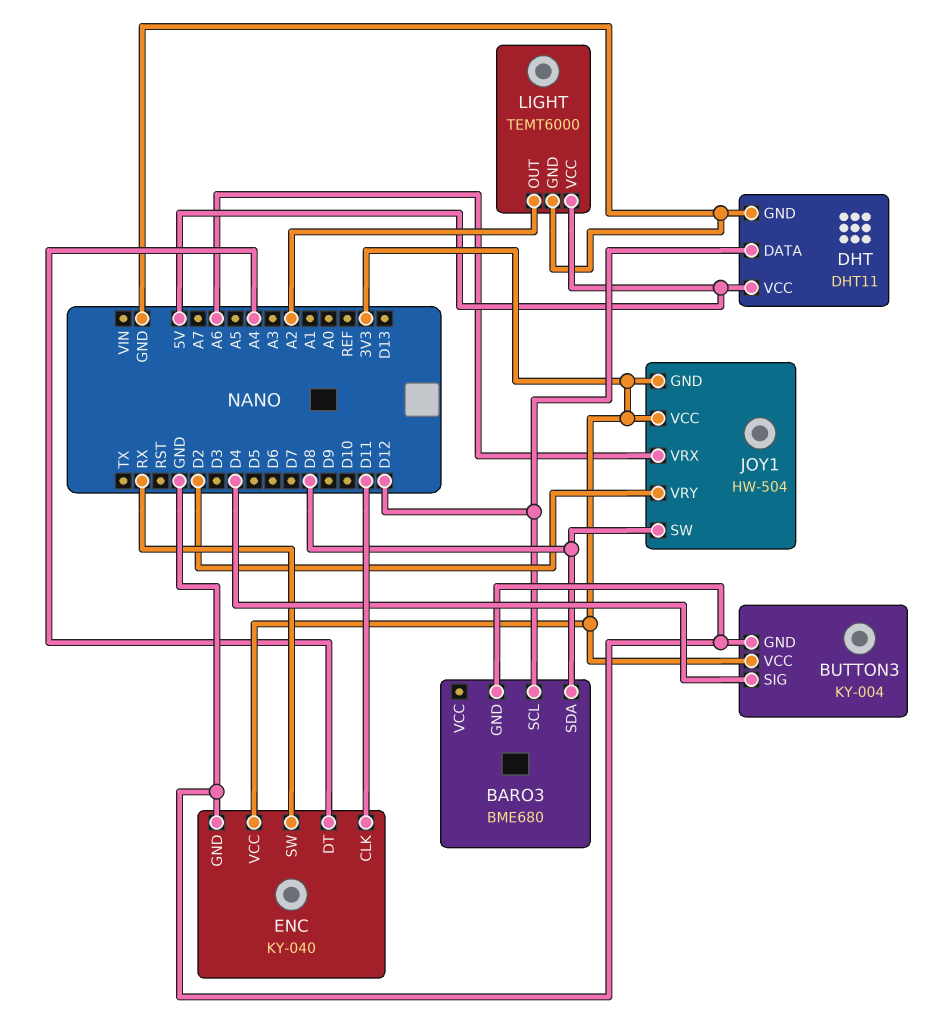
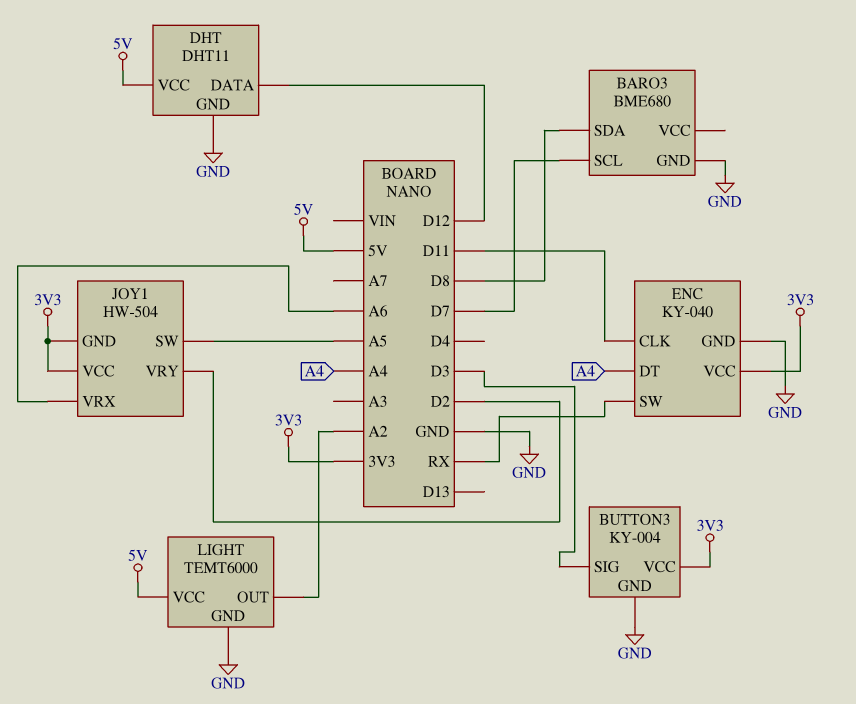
BARO3 pin SCL: D12 -> D7
BUTTON3 pin SIG: D4 -> D3
JOY1 pin SW: D8 -> A5

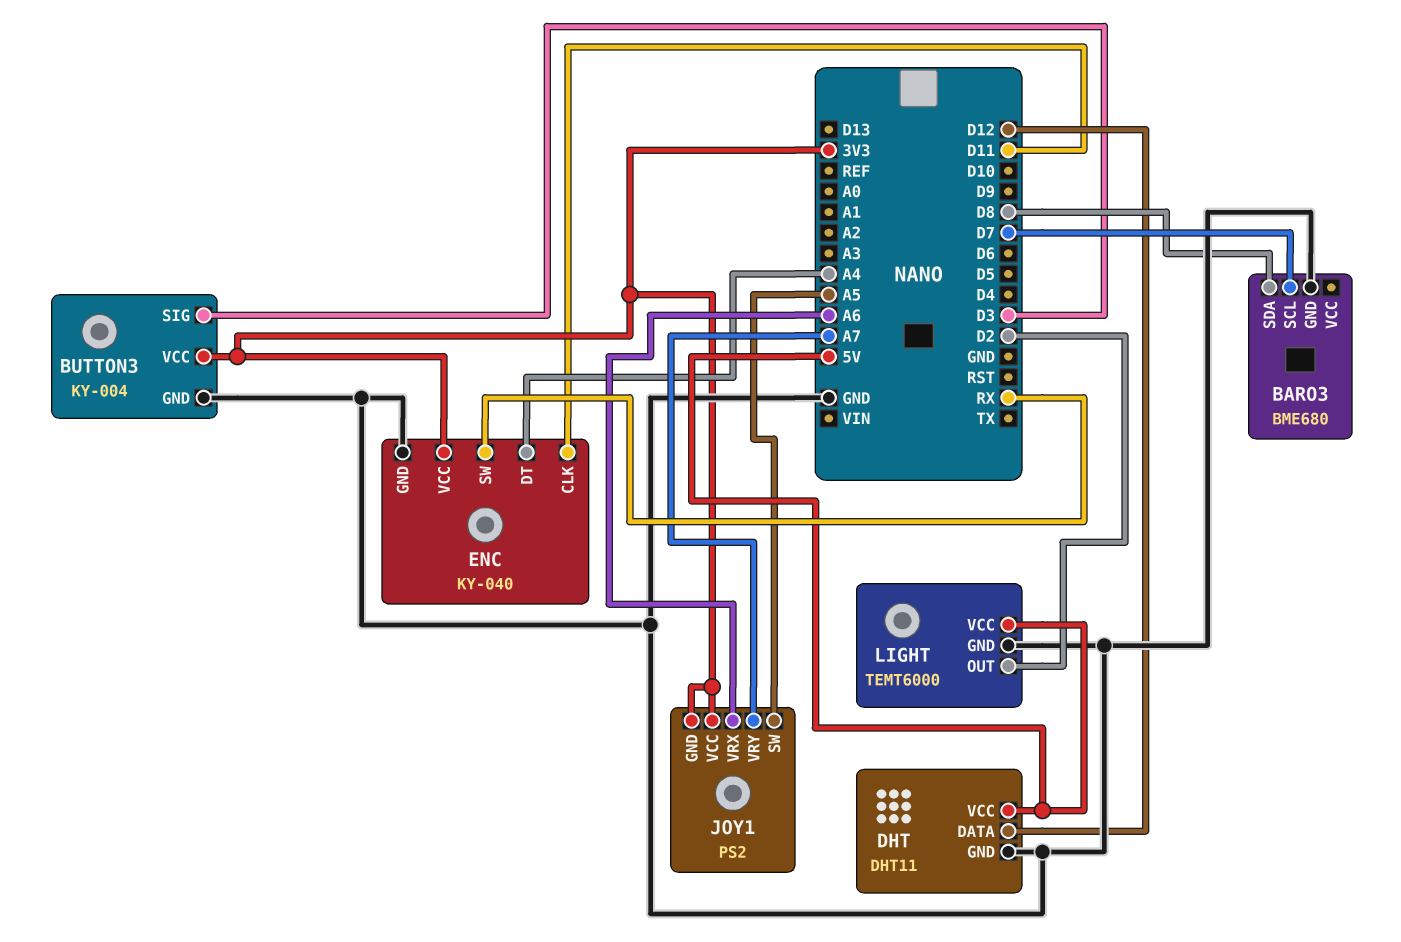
JOY1: HW-504 -> PS2
JOY1 pin VRY: D2 -> A7
LIGHT pin OUT: A2 -> D2

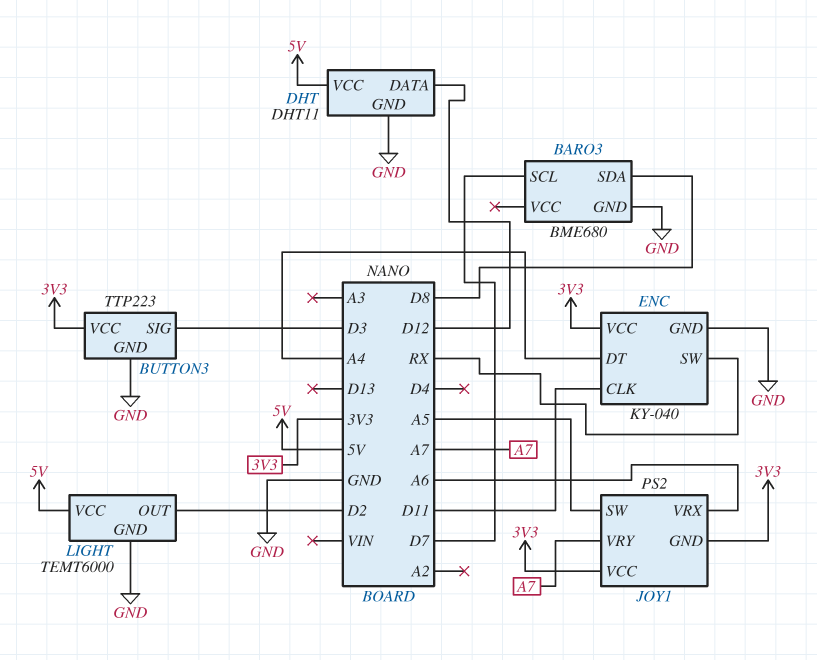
BUTTON3: KY-004 -> TTP223

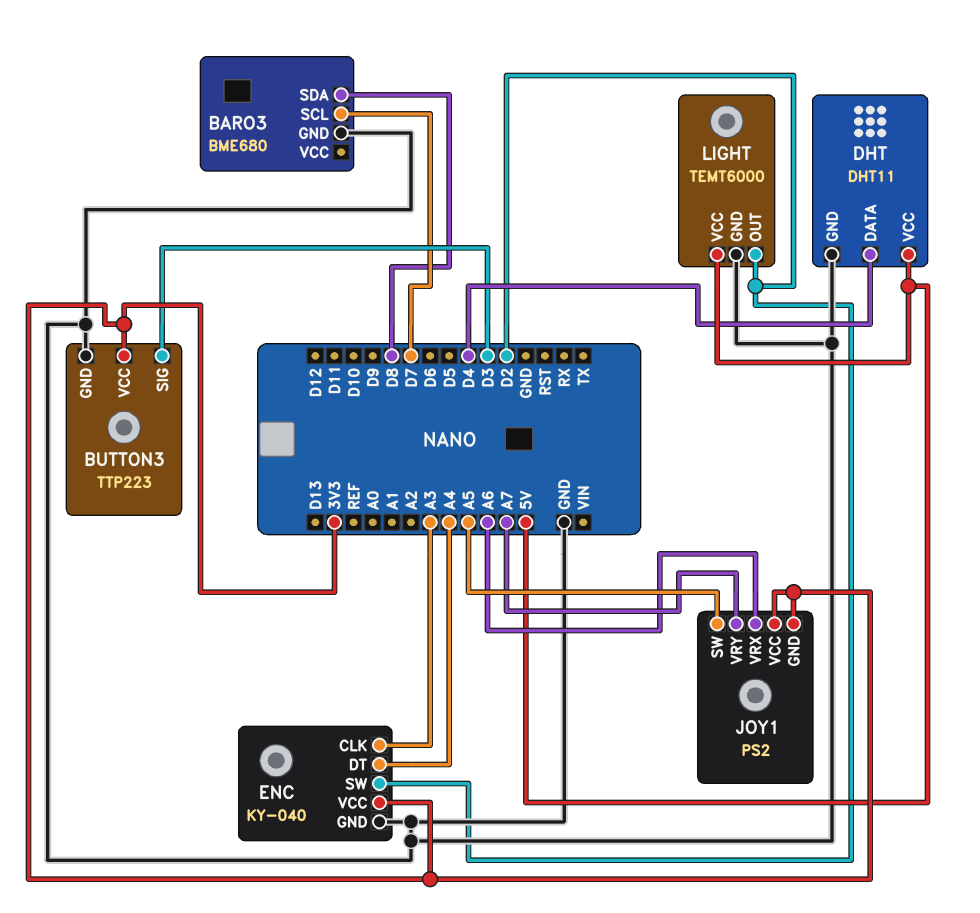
DHT pin DATA: D12 -> D4
ENC pin CLK: D11 -> A3
ENC pin SW: RX -> D2

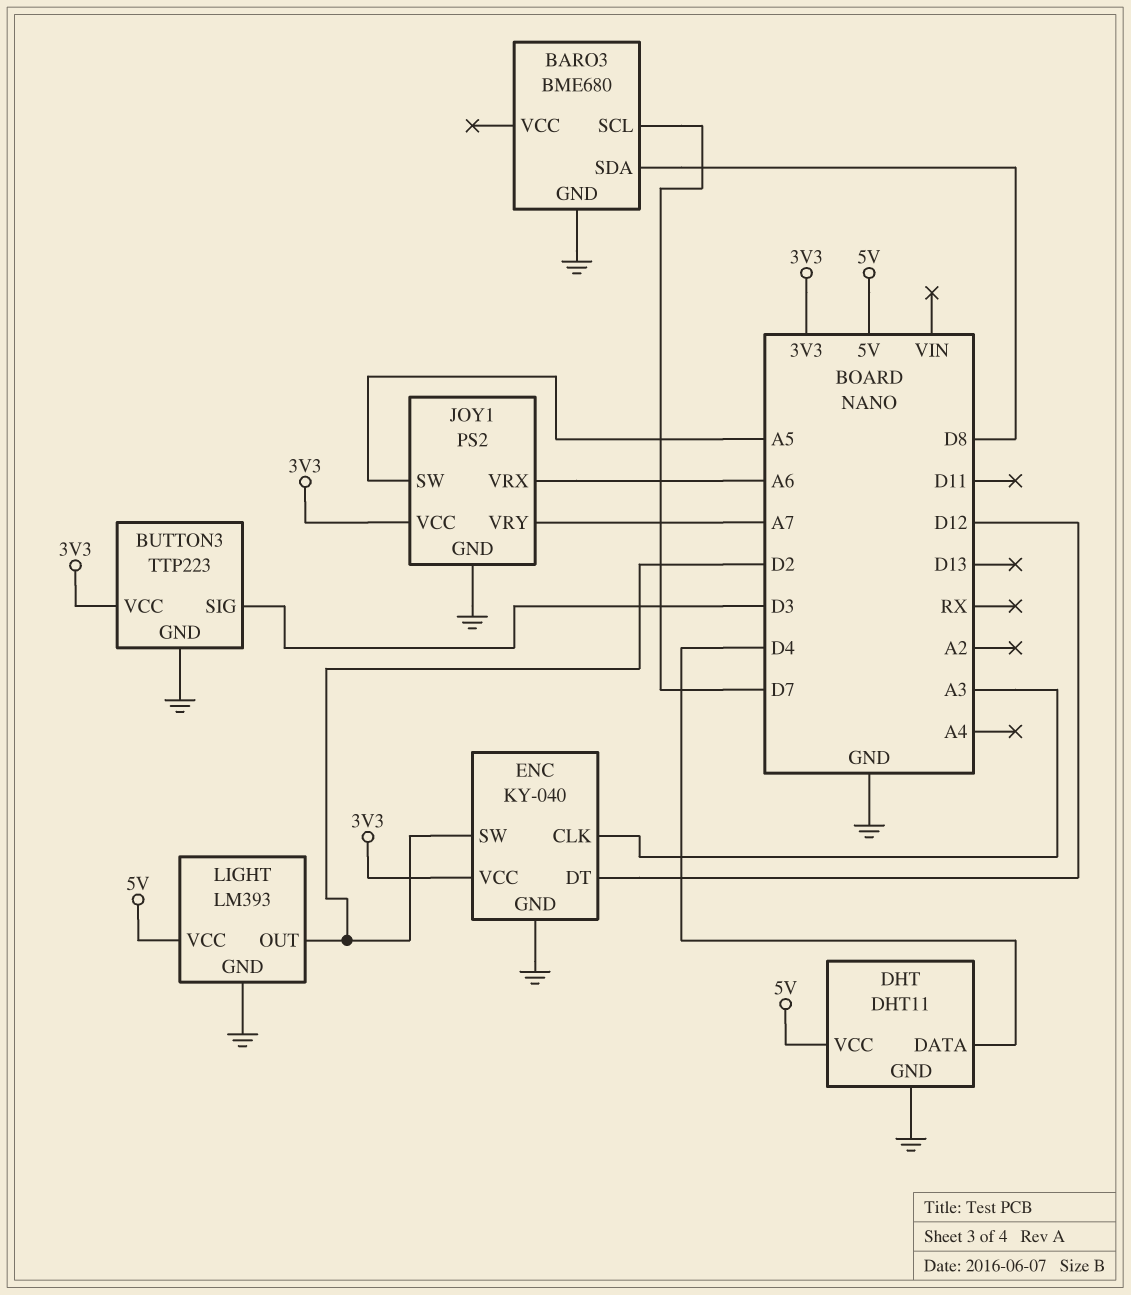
ENC pin DT: A4 -> D12
JOY1 pin GND: 3V3 -> GND
LIGHT: TEMT6000 -> LM393

